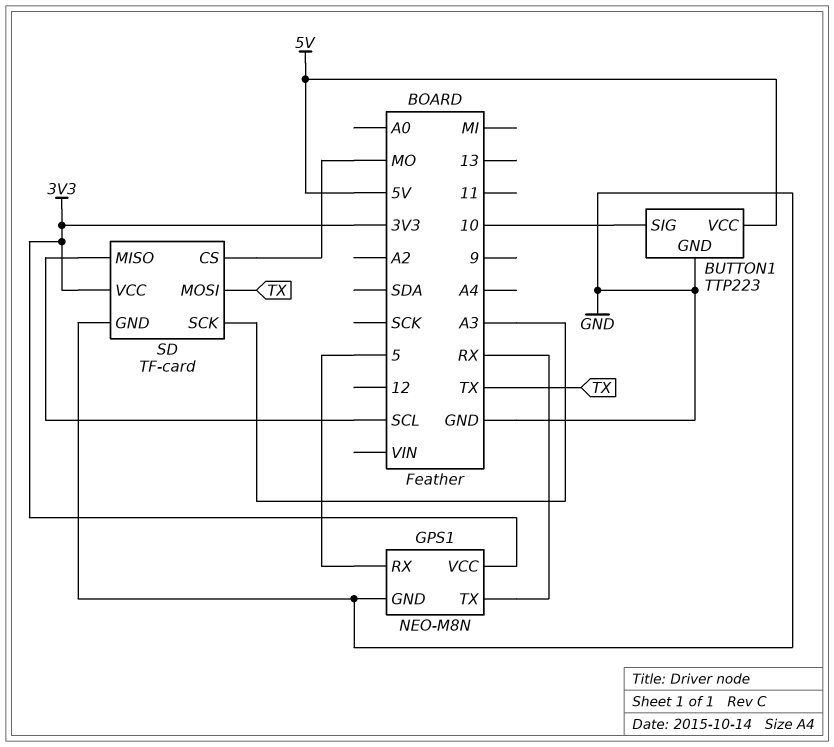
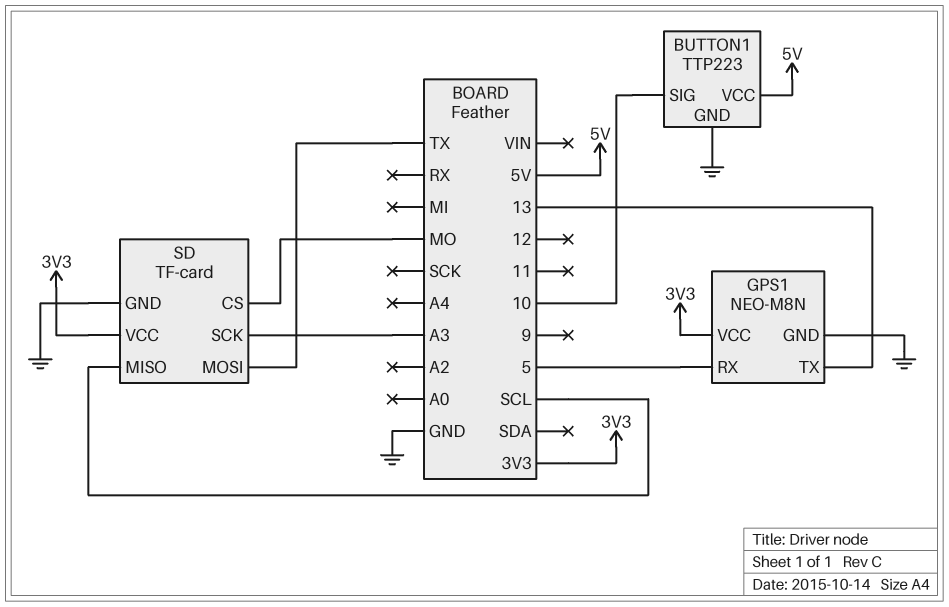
GPS1 pin TX: RX -> 13

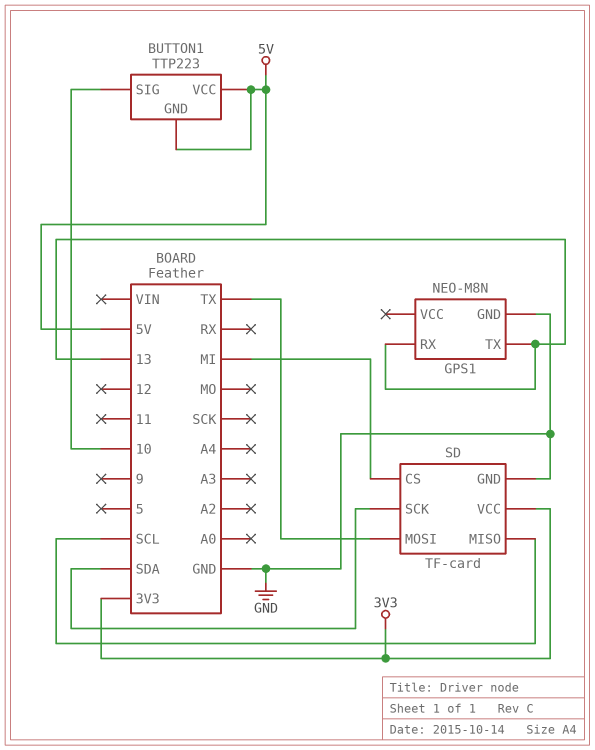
BUTTON1 pin GND: GND -> 5V
GPS1 pin RX: 5 -> 13
GPS1 pin VCC: 3V3 -> none
SD pin CS: MO -> MI
SD pin SCK: A3 -> SDA

